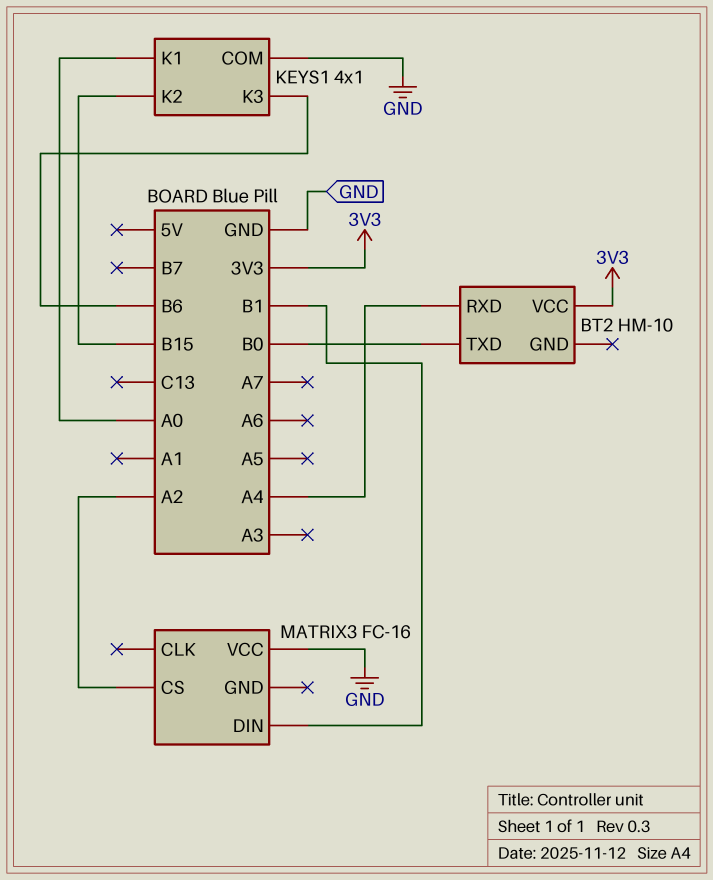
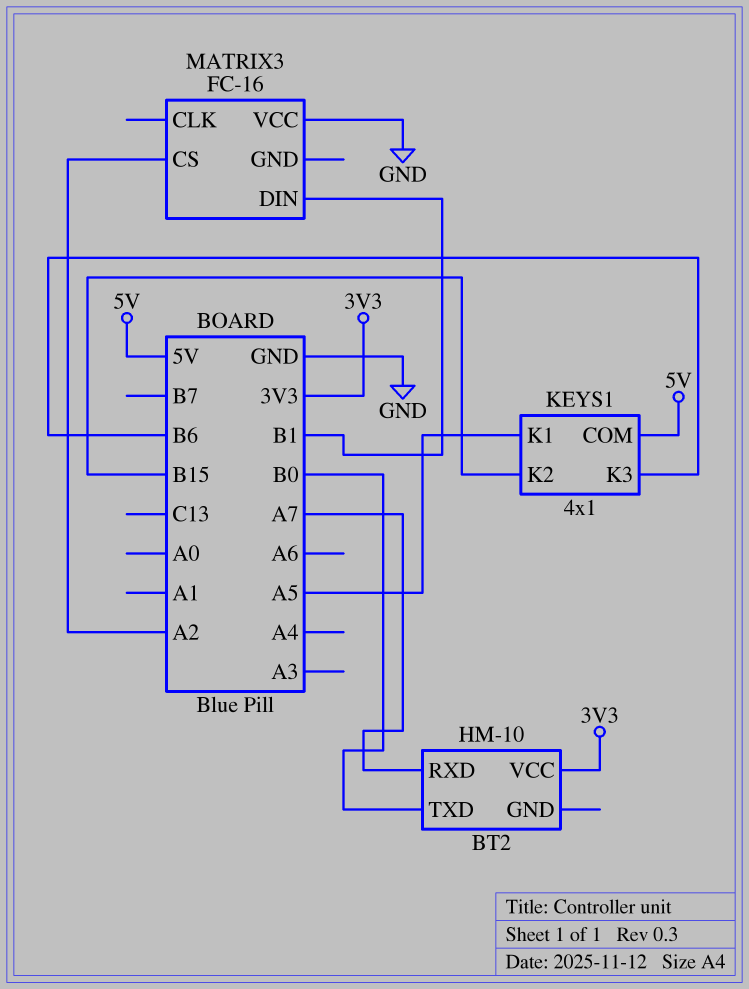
BT2 pin RXD: A4 -> A7
KEYS1 pin COM: GND -> 5V
KEYS1 pin K1: A0 -> A5

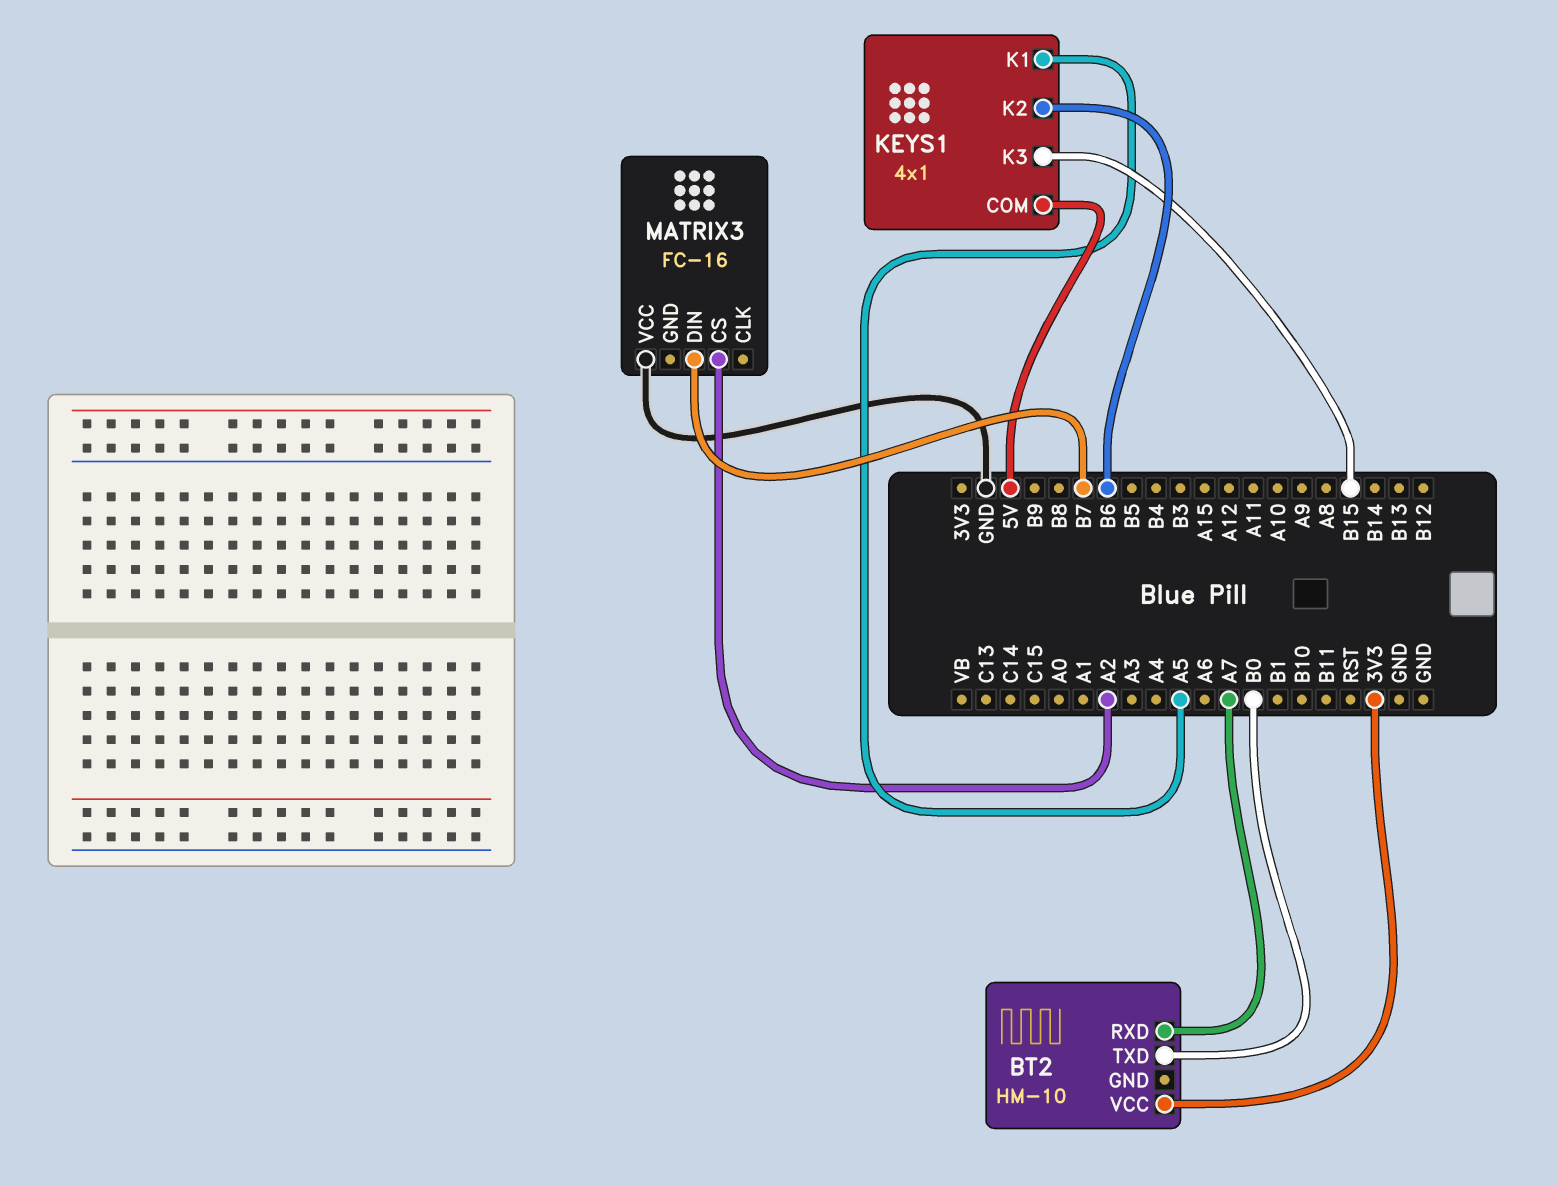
KEYS1 pin K2: B15 -> B6
KEYS1 pin K3: B6 -> B15
MATRIX3 pin DIN: B1 -> B7

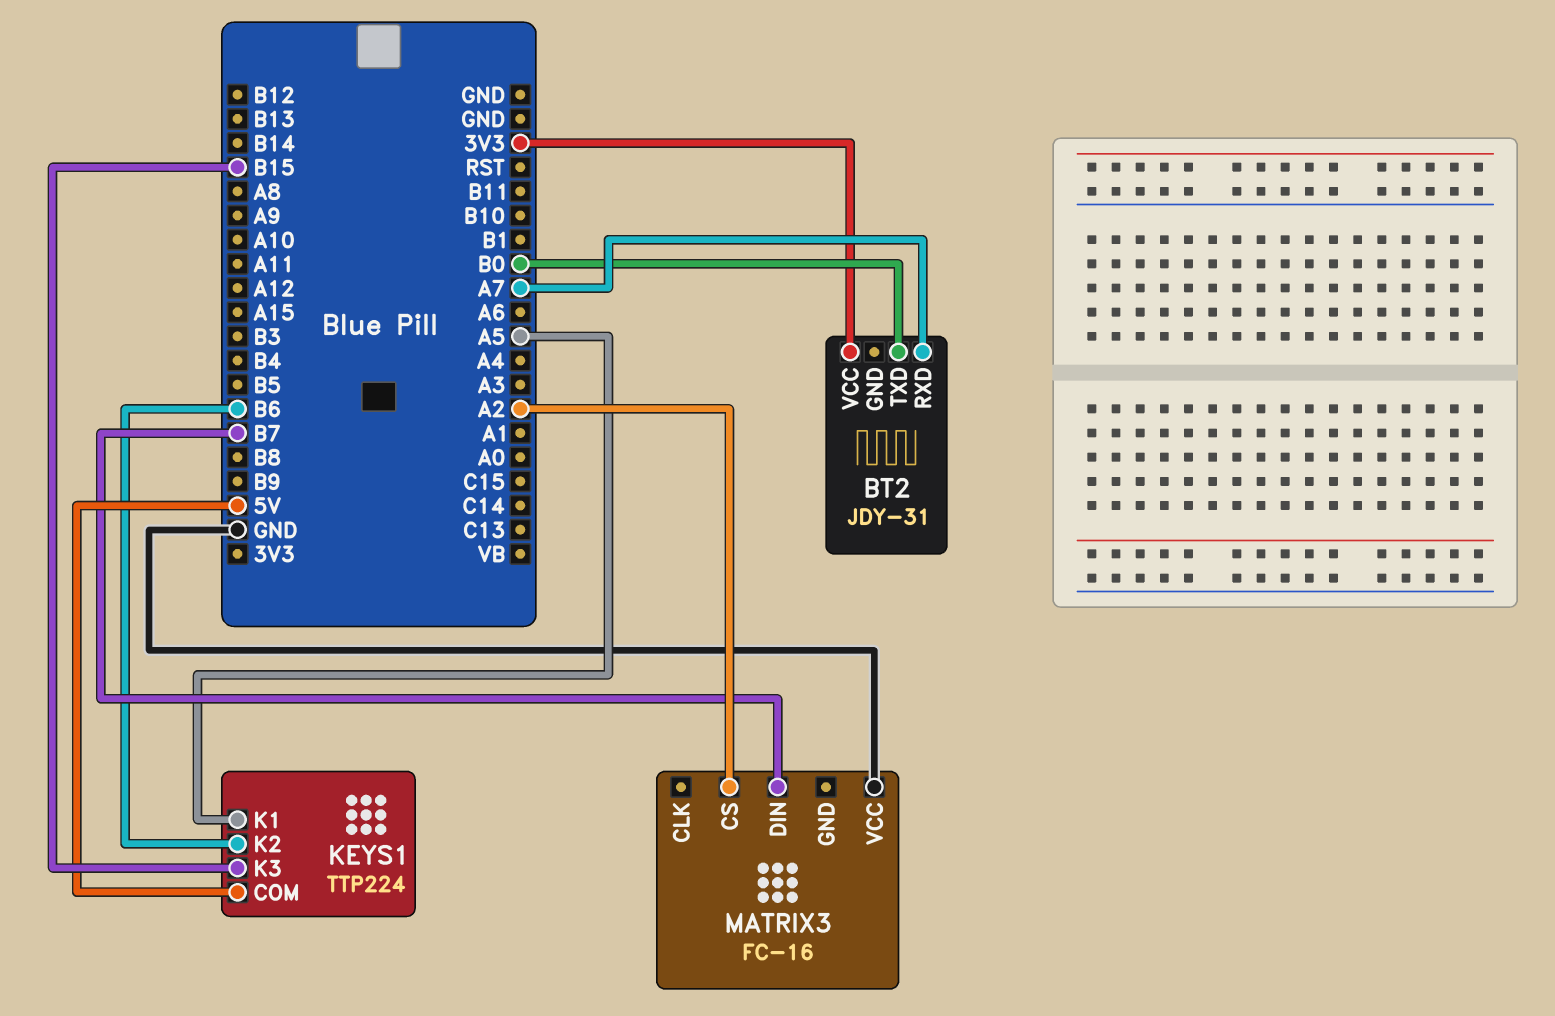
BT2: HM-10 -> JDY-31
KEYS1: 4x1 -> TTP224

